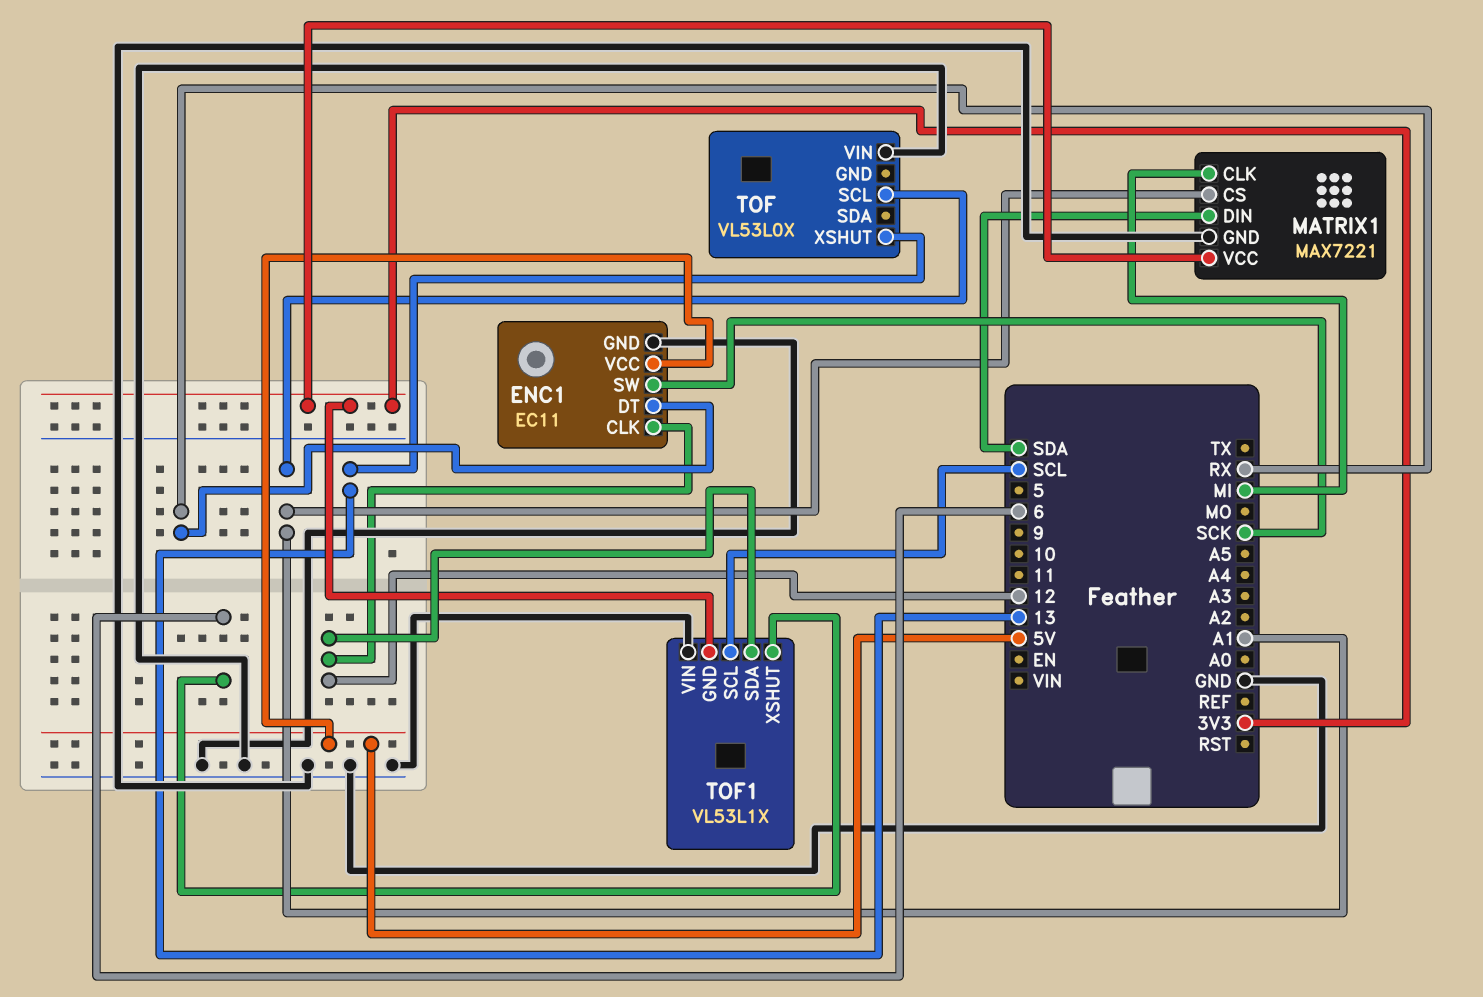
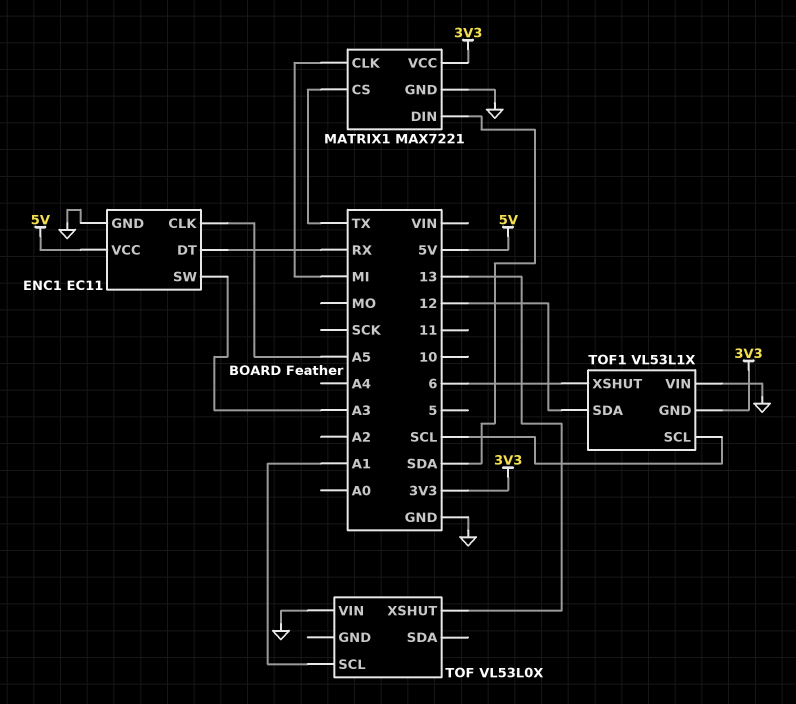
ENC1 pin CLK: 12 -> A5
ENC1 pin SW: SCK -> A3
MATRIX1 pin CS: A1 -> TX

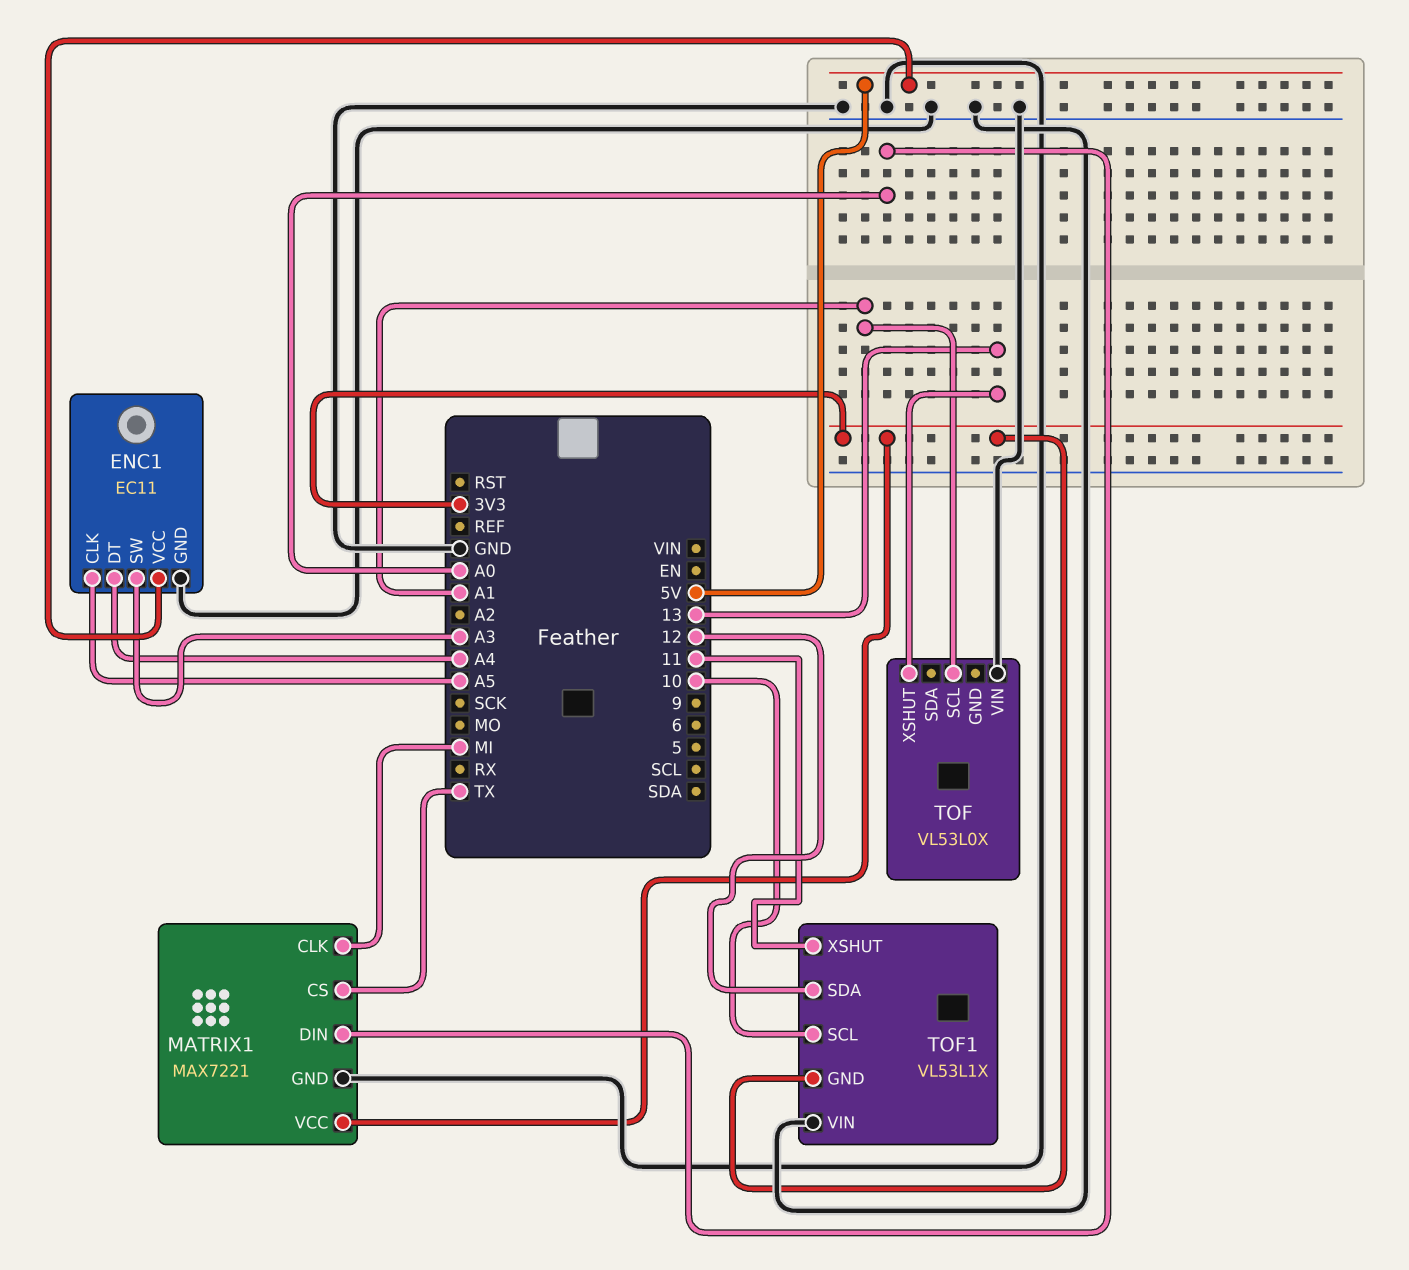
ENC1 pin DT: RX -> A4
MATRIX1 pin DIN: SDA -> A0
TOF1 pin SCL: SCL -> 10
TOF1 pin XSHUT: 6 -> 11

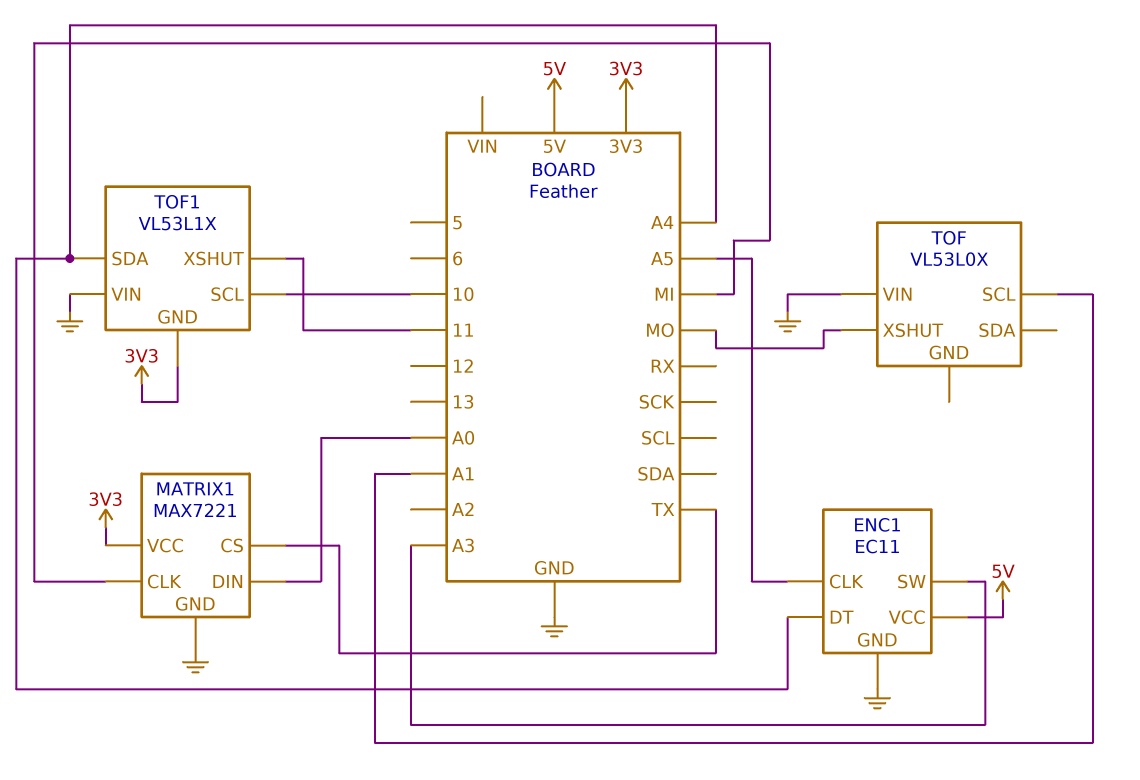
TOF pin XSHUT: 13 -> MO
TOF1 pin SDA: 12 -> A4

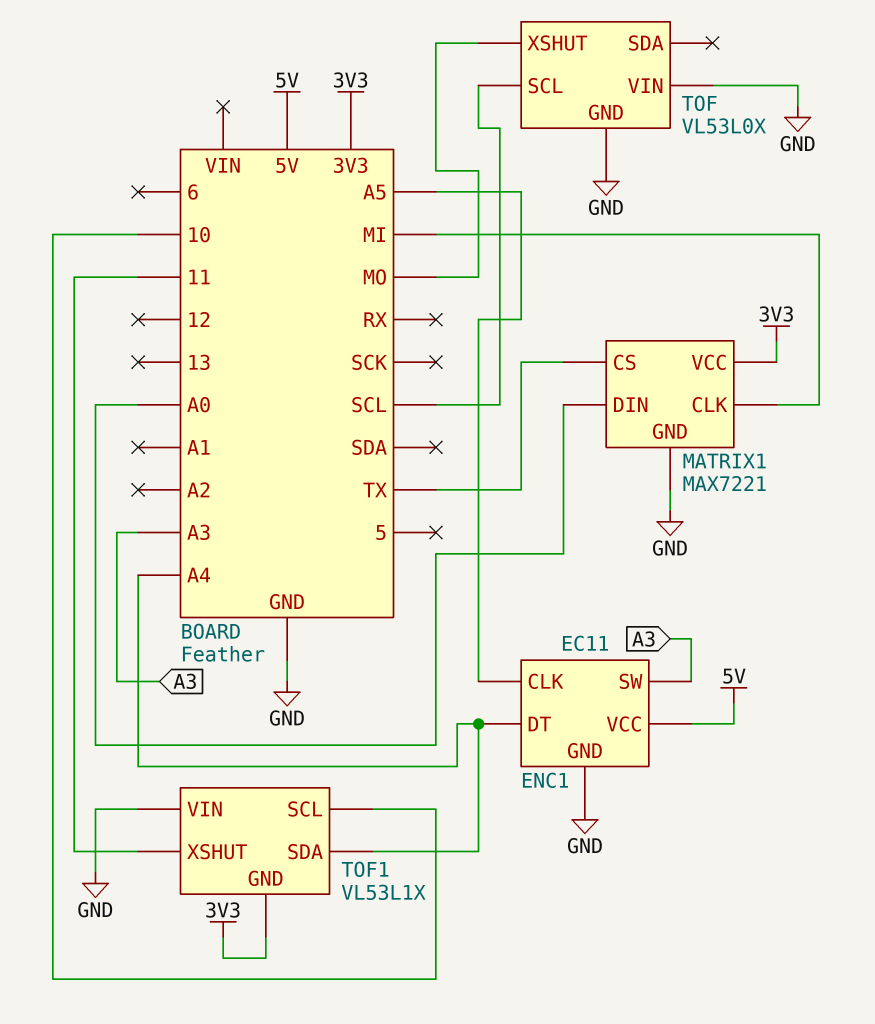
TOF pin GND: none -> GND
TOF pin SCL: A1 -> SCL

